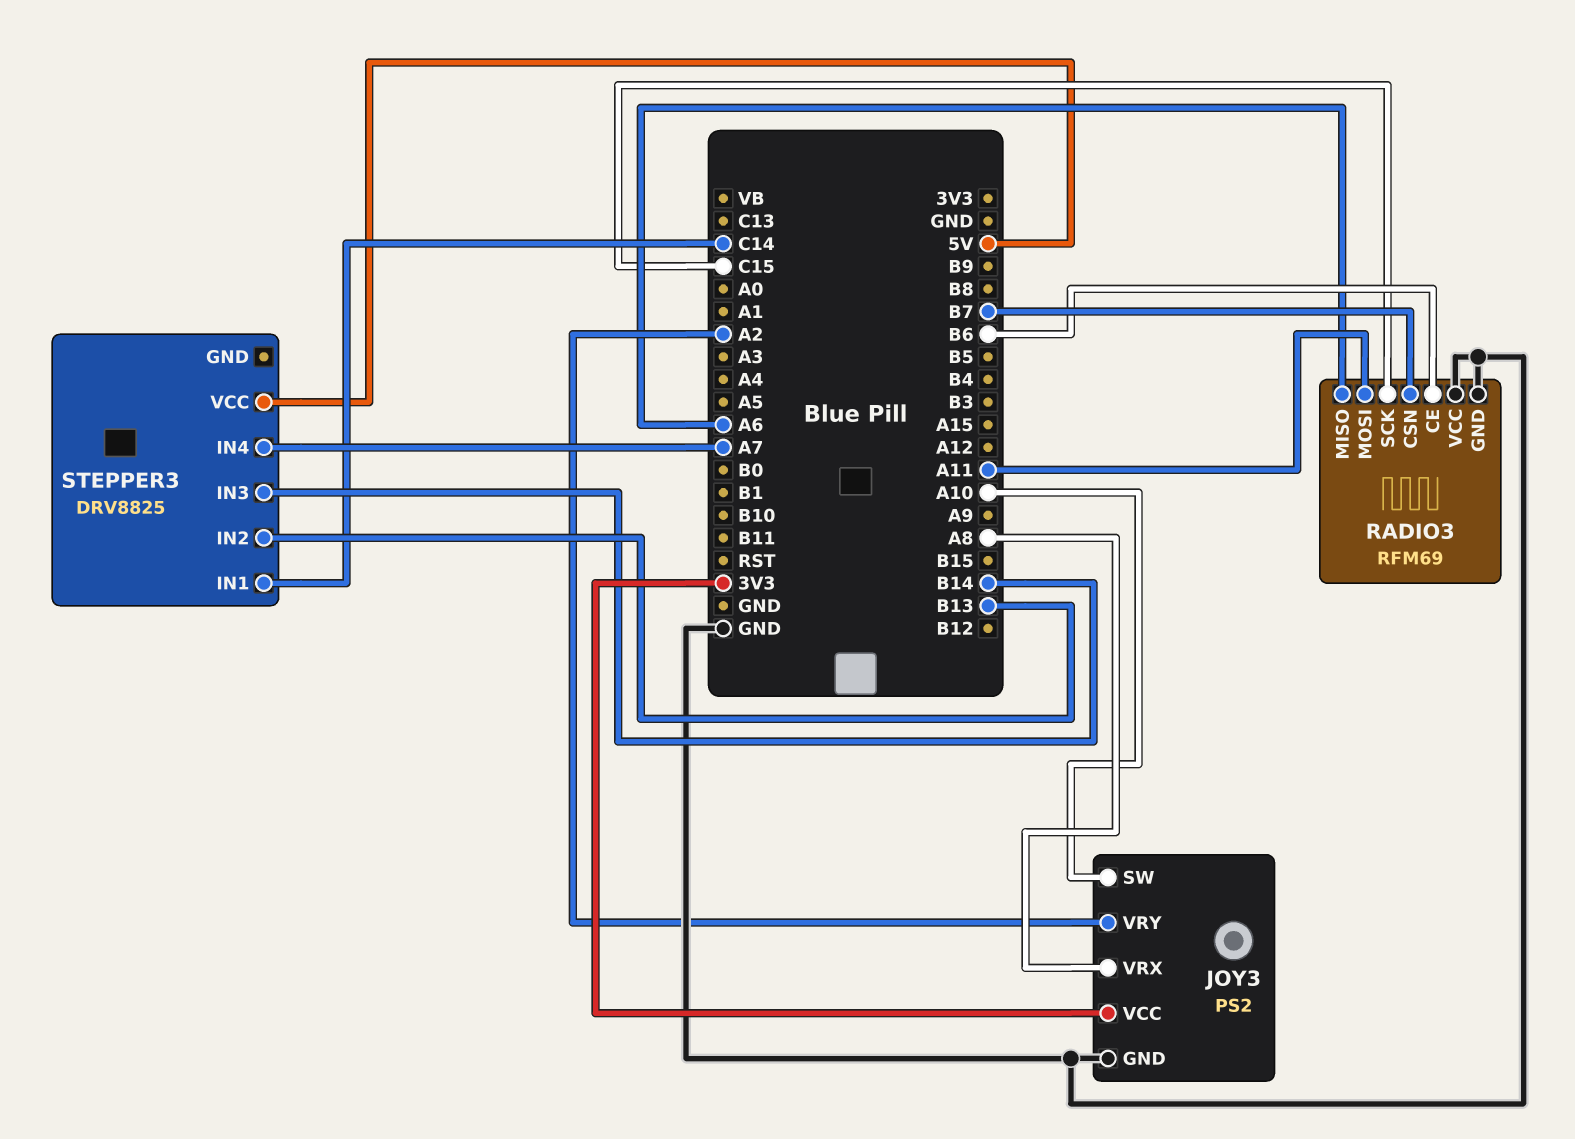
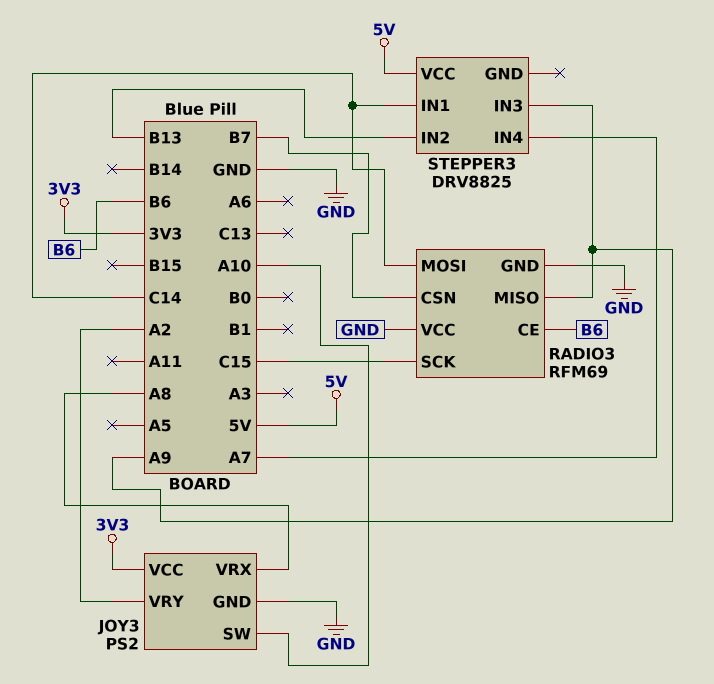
RADIO3 pin MISO: A6 -> A9
RADIO3 pin MOSI: A11 -> C14
STEPPER3 pin IN3: B14 -> A9

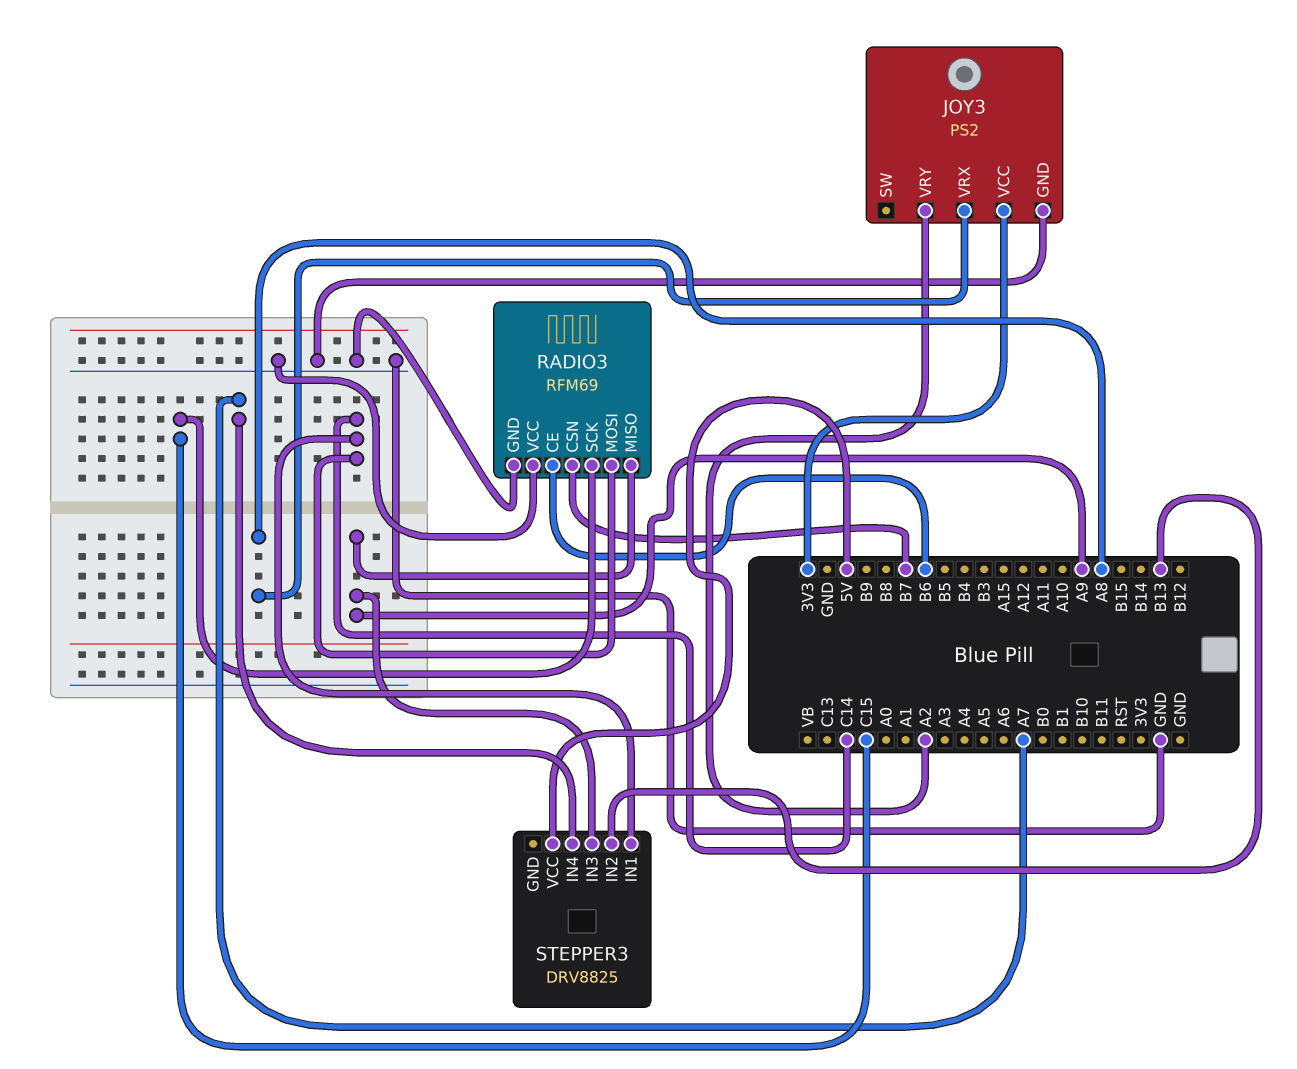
JOY3 pin SW: A10 -> none

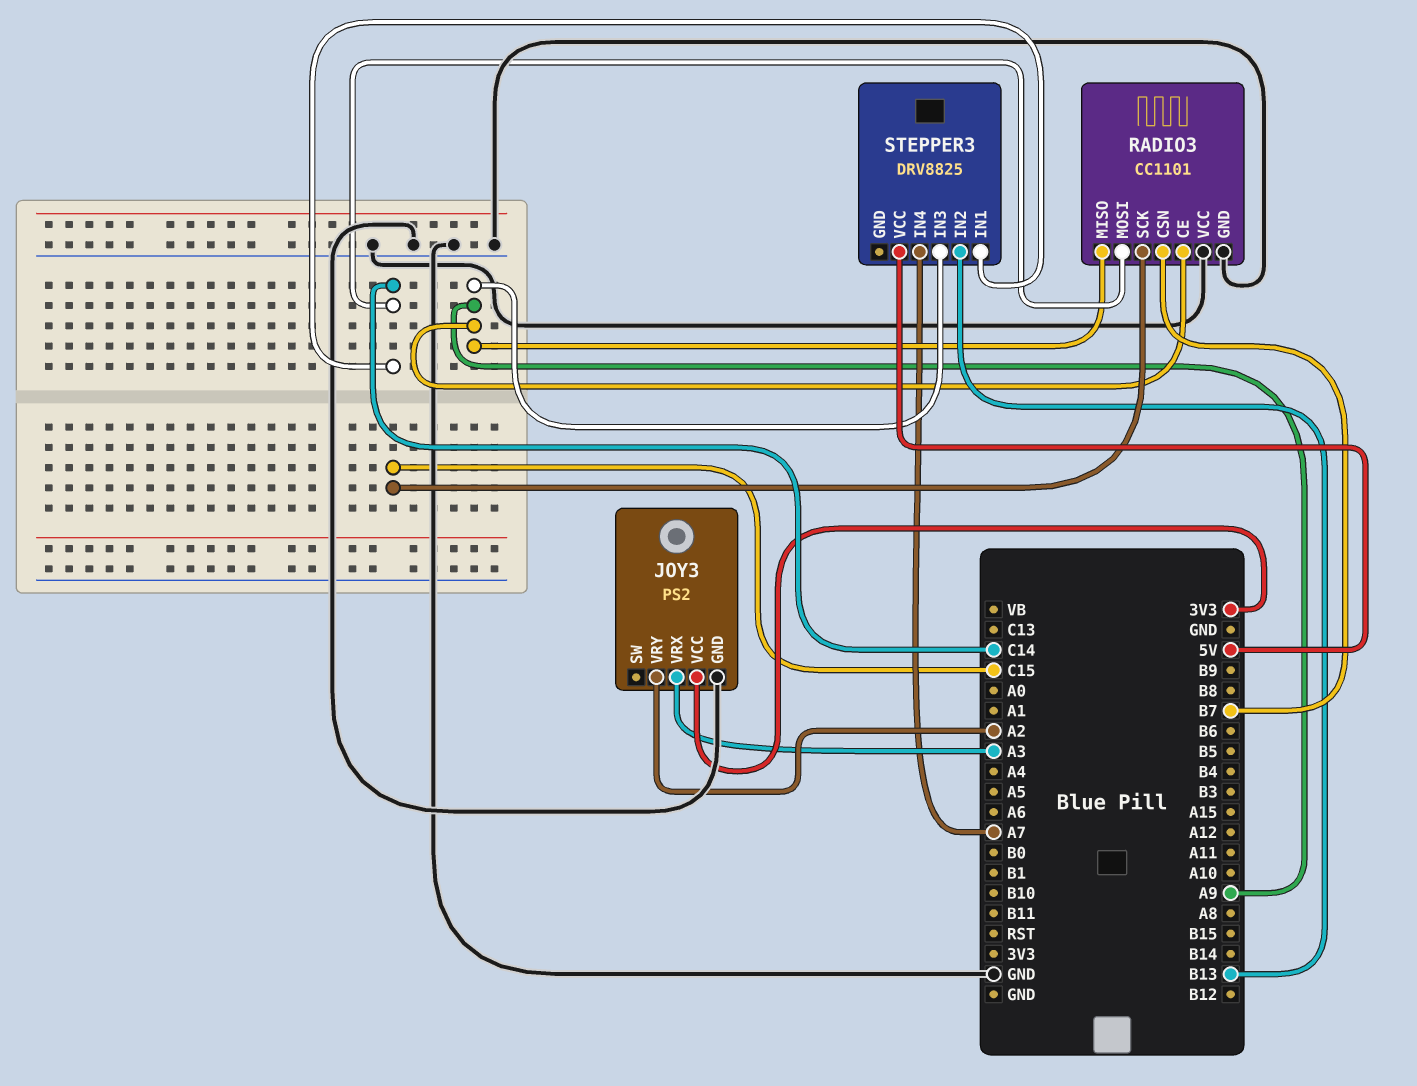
JOY3 pin VRX: A8 -> A3
RADIO3: RFM69 -> CC1101
RADIO3 pin CE: B6 -> A9

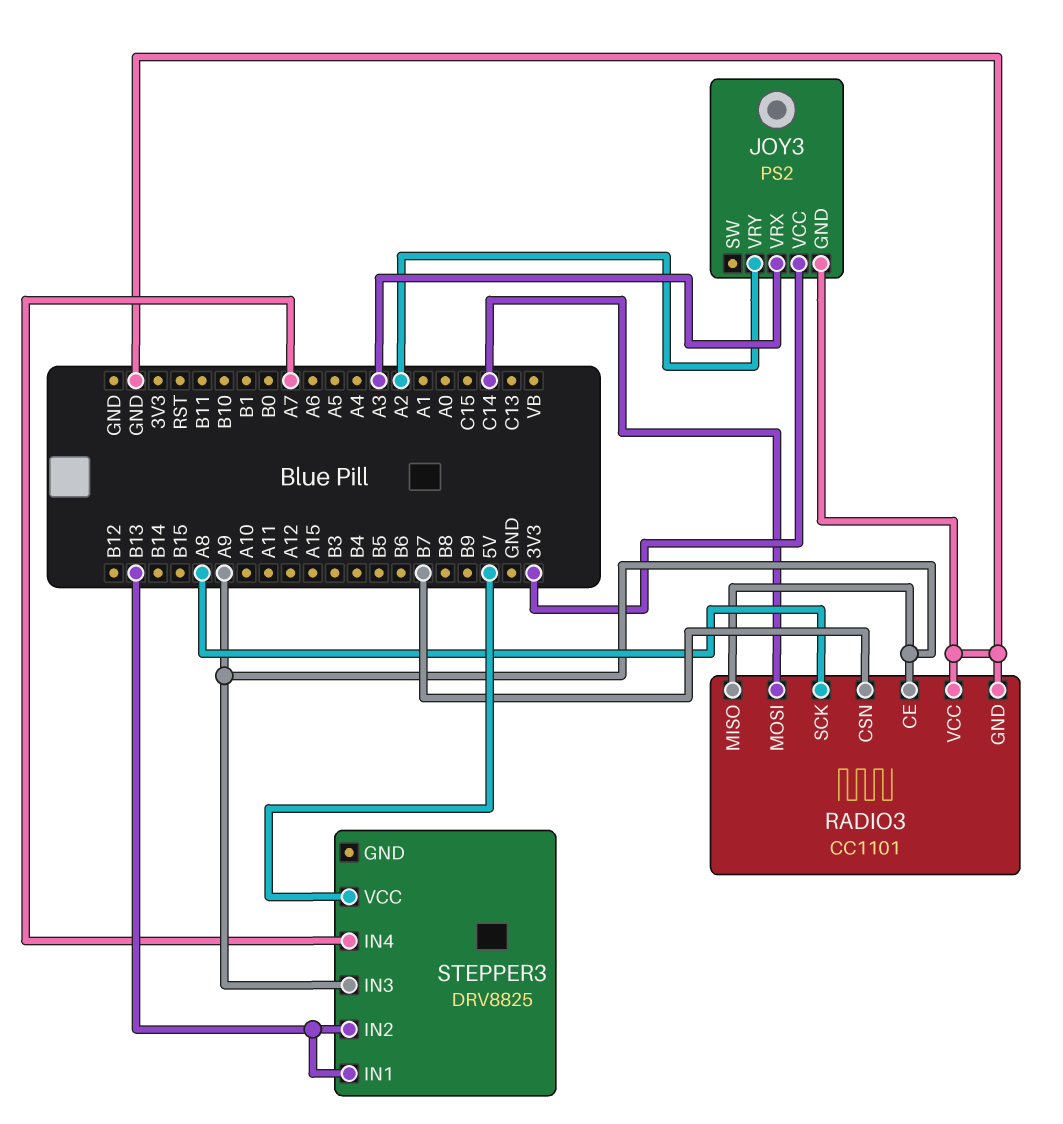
RADIO3 pin SCK: C15 -> A8
STEPPER3 pin IN1: C14 -> B13

